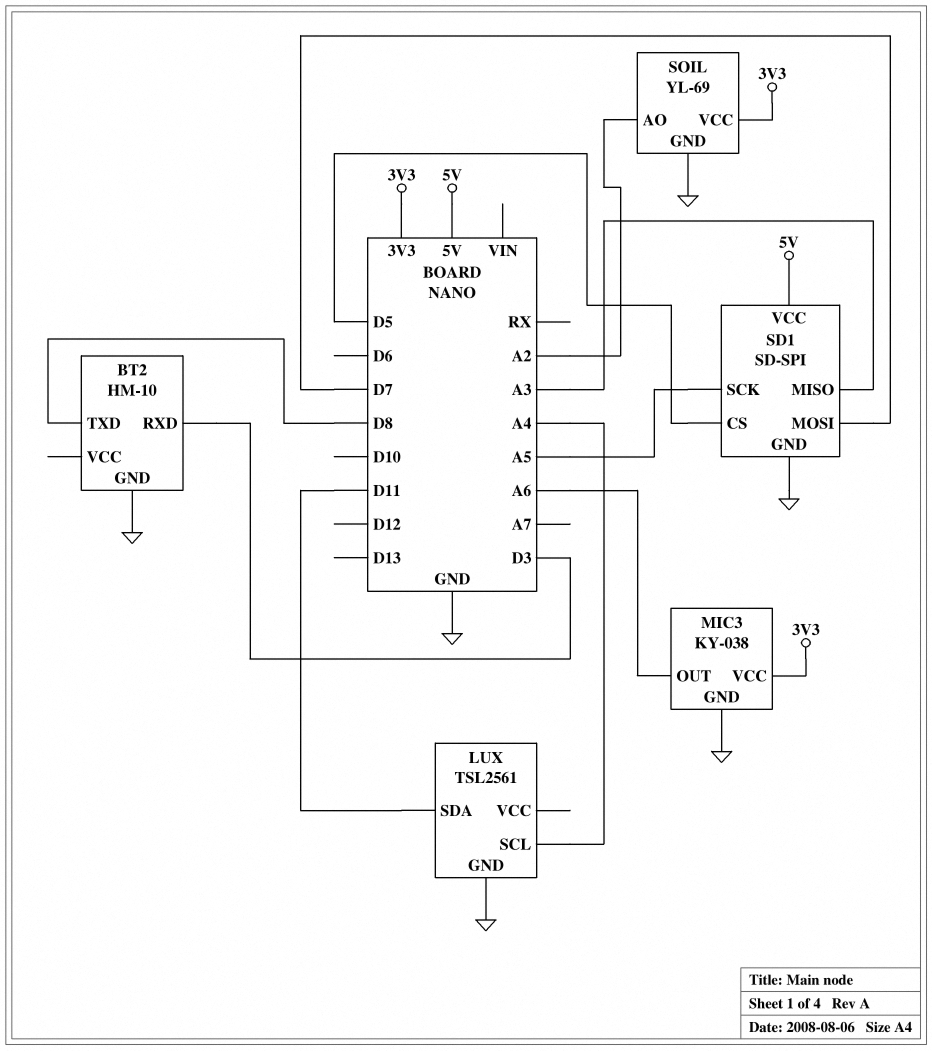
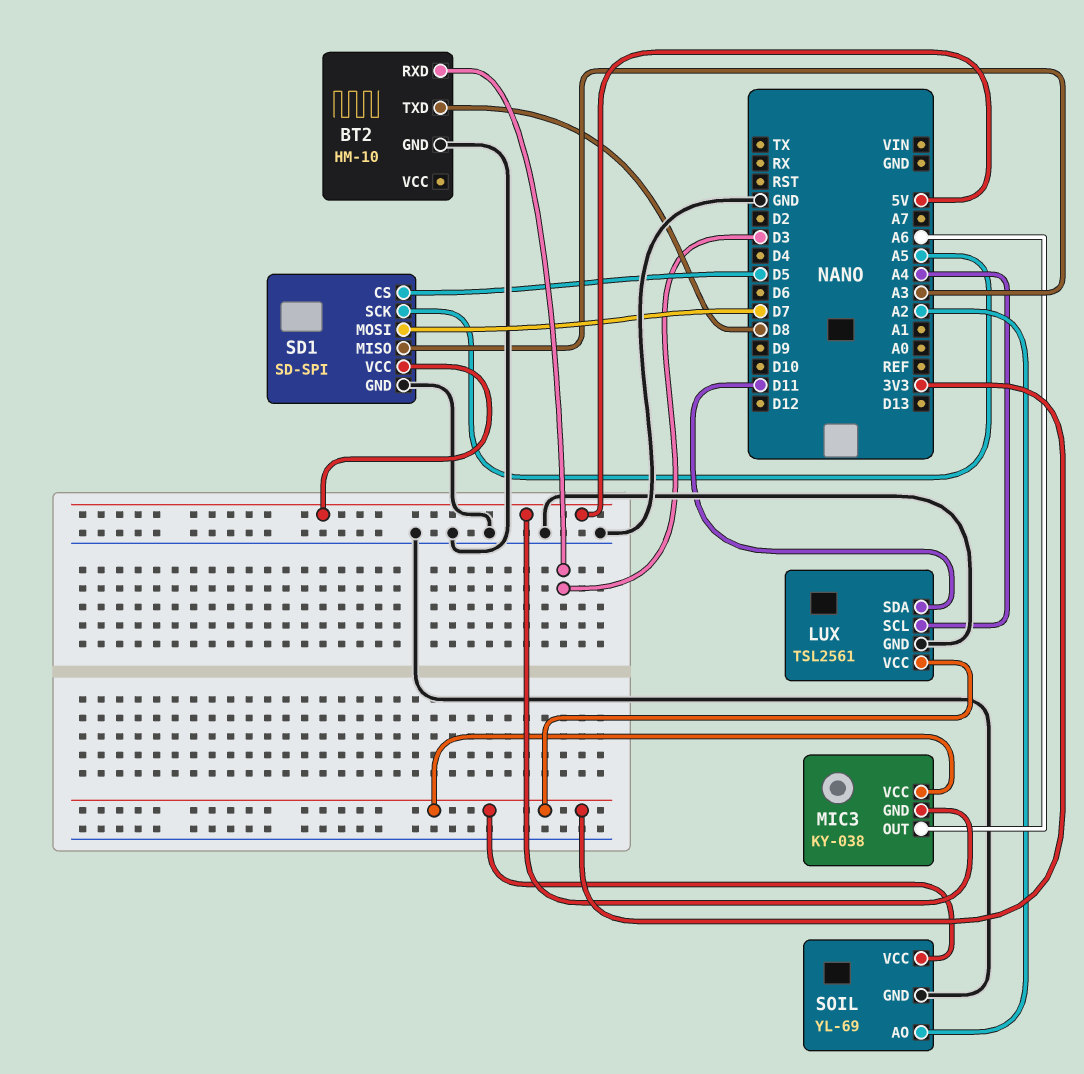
LUX pin VCC: none -> 3V3
MIC3 pin GND: GND -> 5V

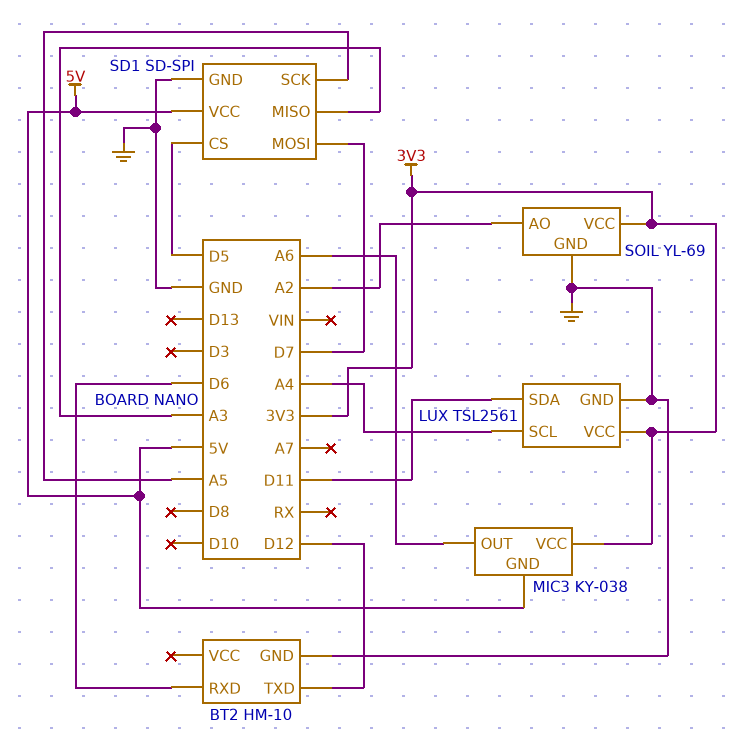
BT2 pin RXD: D3 -> D6
BT2 pin TXD: D8 -> D12

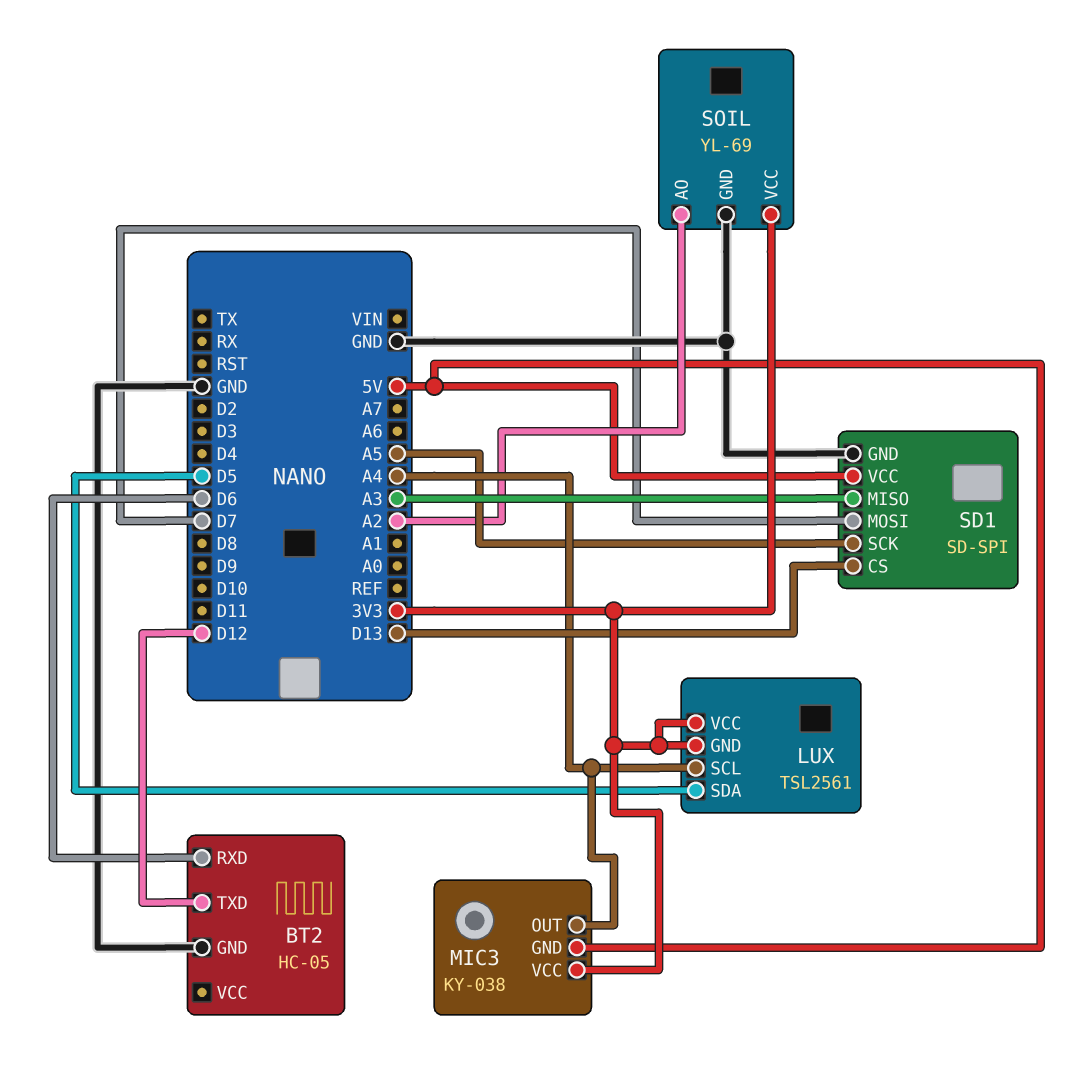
BT2: HM-10 -> HC-05
LUX pin GND: GND -> 3V3
LUX pin SDA: D11 -> D5
MIC3 pin OUT: A6 -> A4
SD1 pin CS: D5 -> D13

